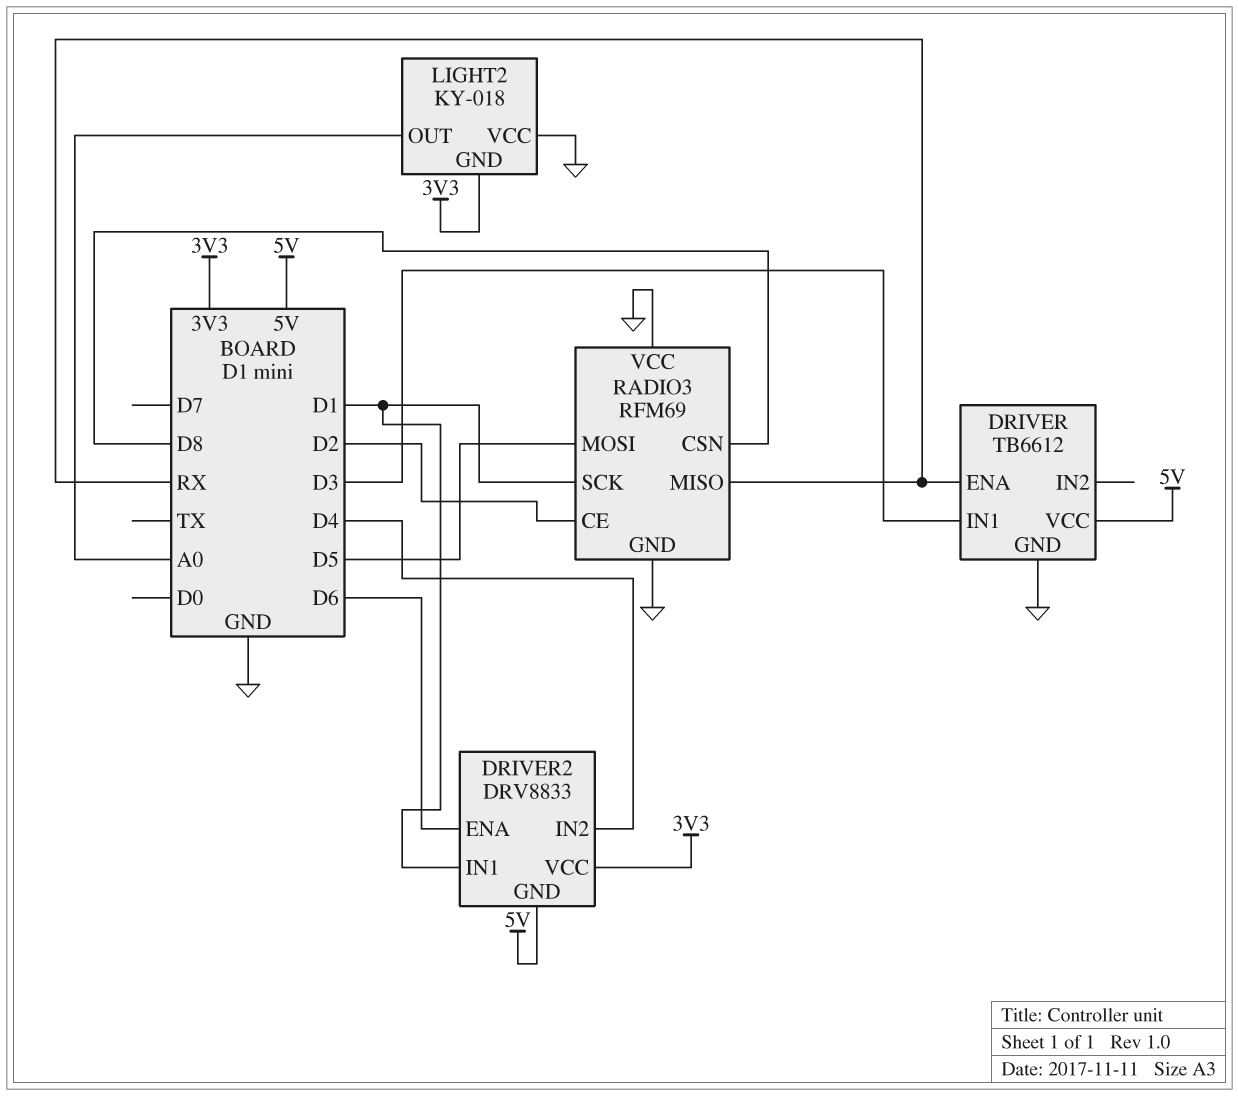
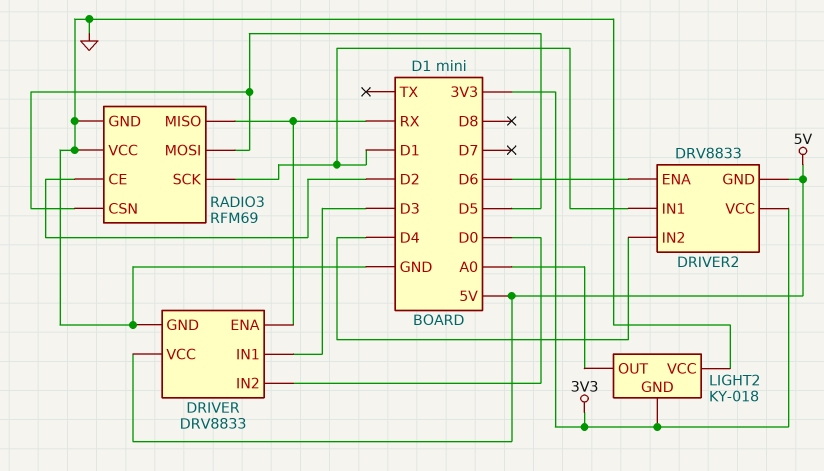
DRIVER: TB6612 -> DRV8833
DRIVER pin IN2: none -> D0
RADIO3 pin CSN: D8 -> D5

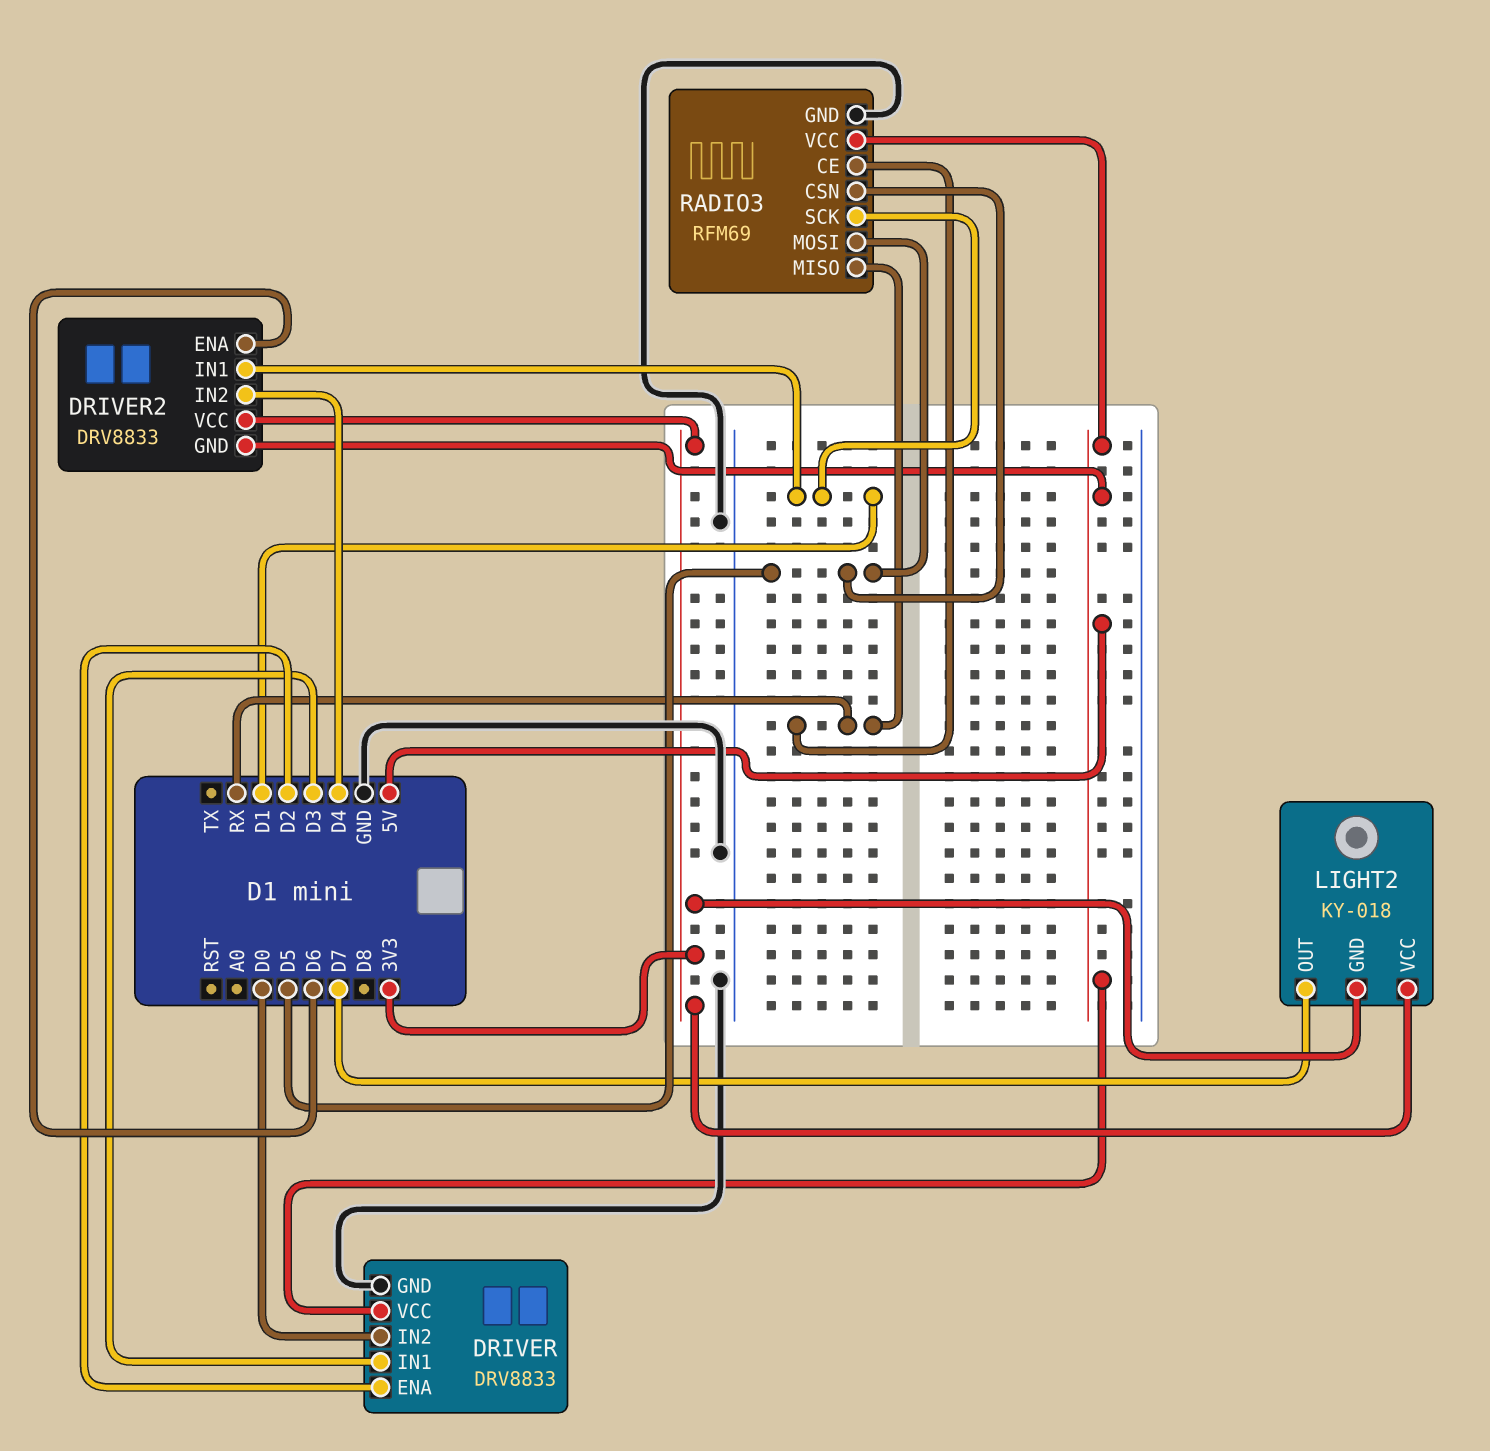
DRIVER pin ENA: RX -> D2
LIGHT2 pin OUT: A0 -> D7
LIGHT2 pin VCC: GND -> 3V3
RADIO3 pin CE: D2 -> RX
RADIO3 pin VCC: GND -> 5V

